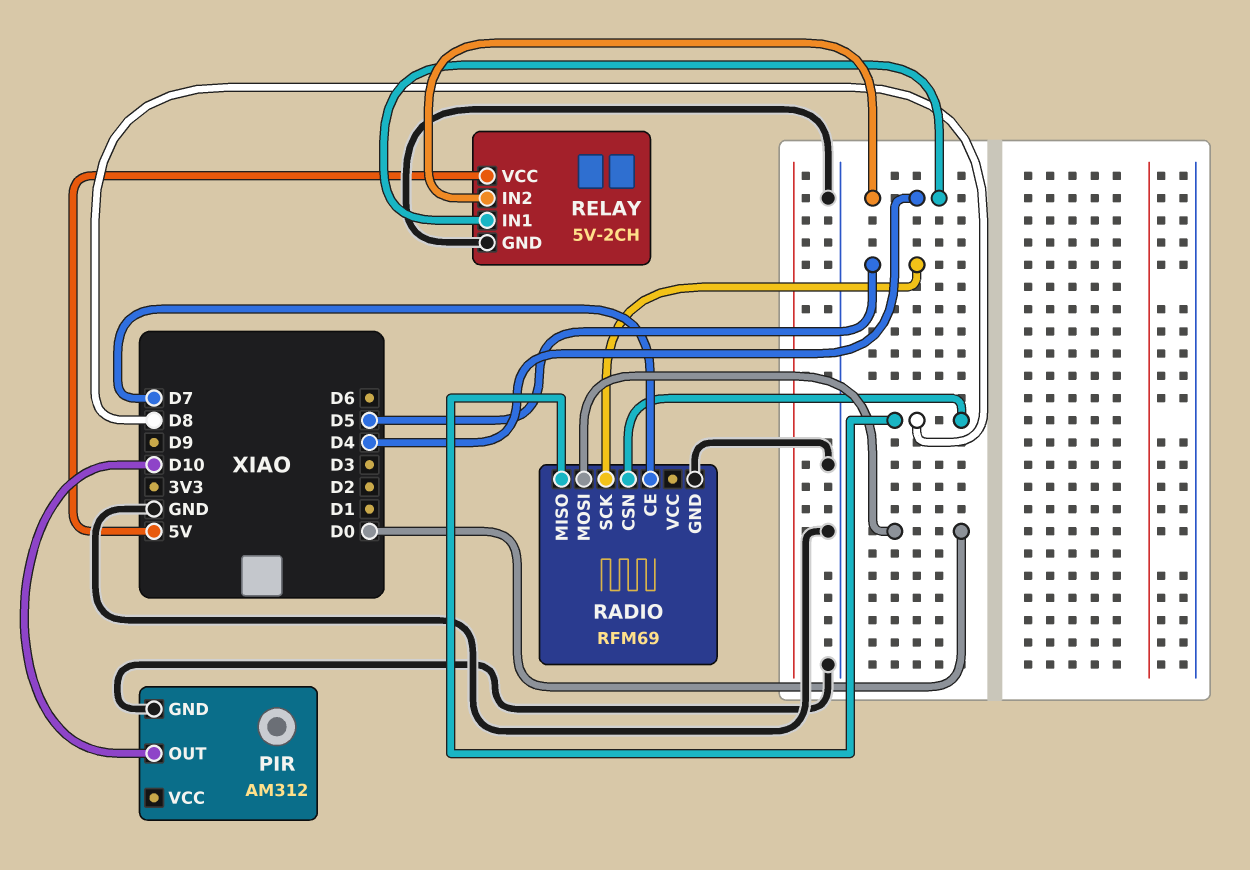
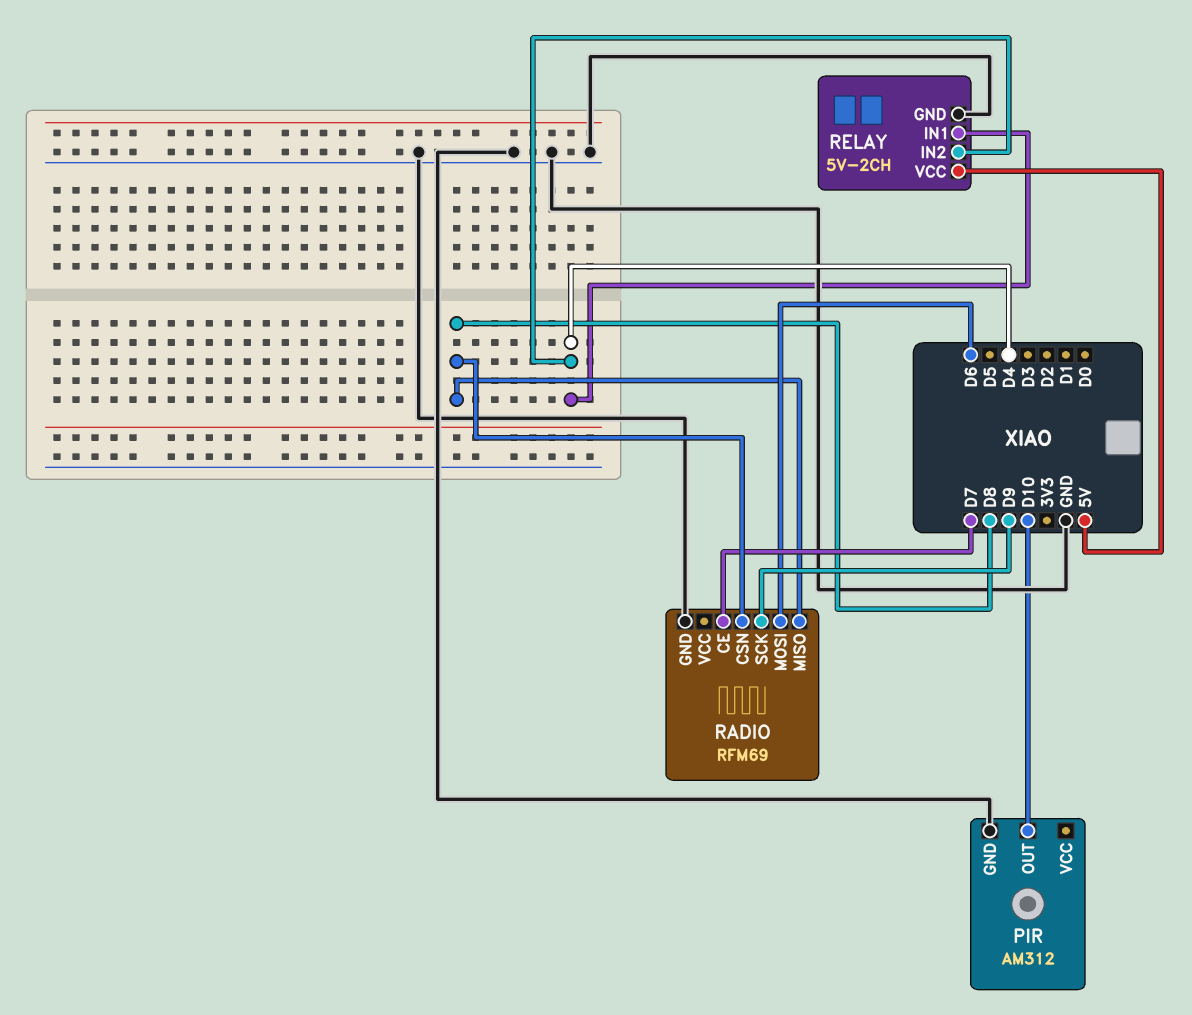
RADIO pin MOSI: D0 -> D6
RADIO pin SCK: D5 -> D9

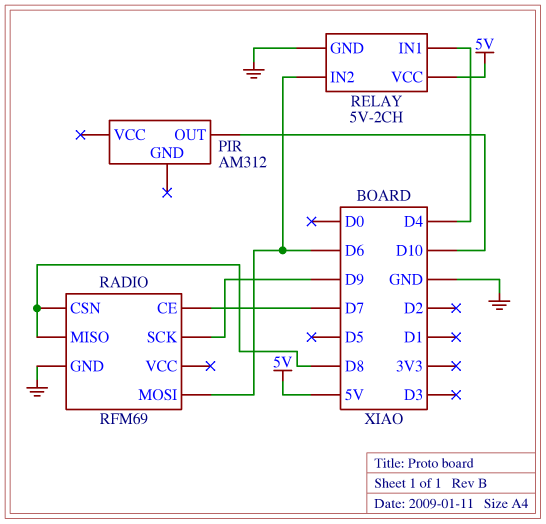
PIR pin GND: GND -> none
RELAY pin IN2: D4 -> D6

